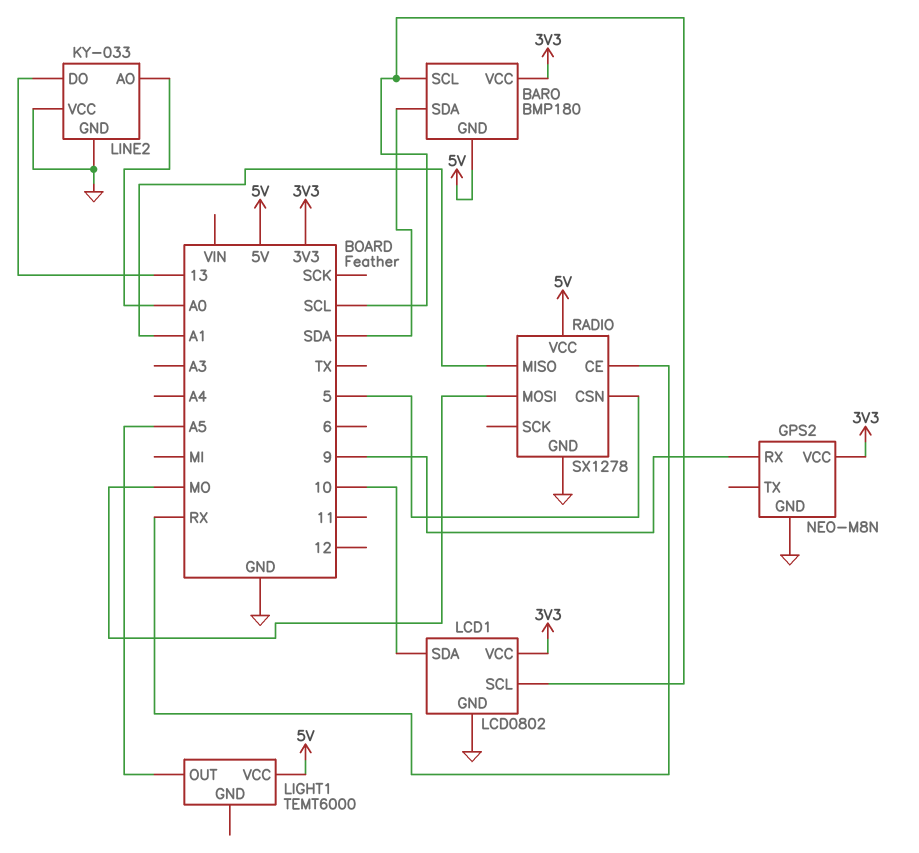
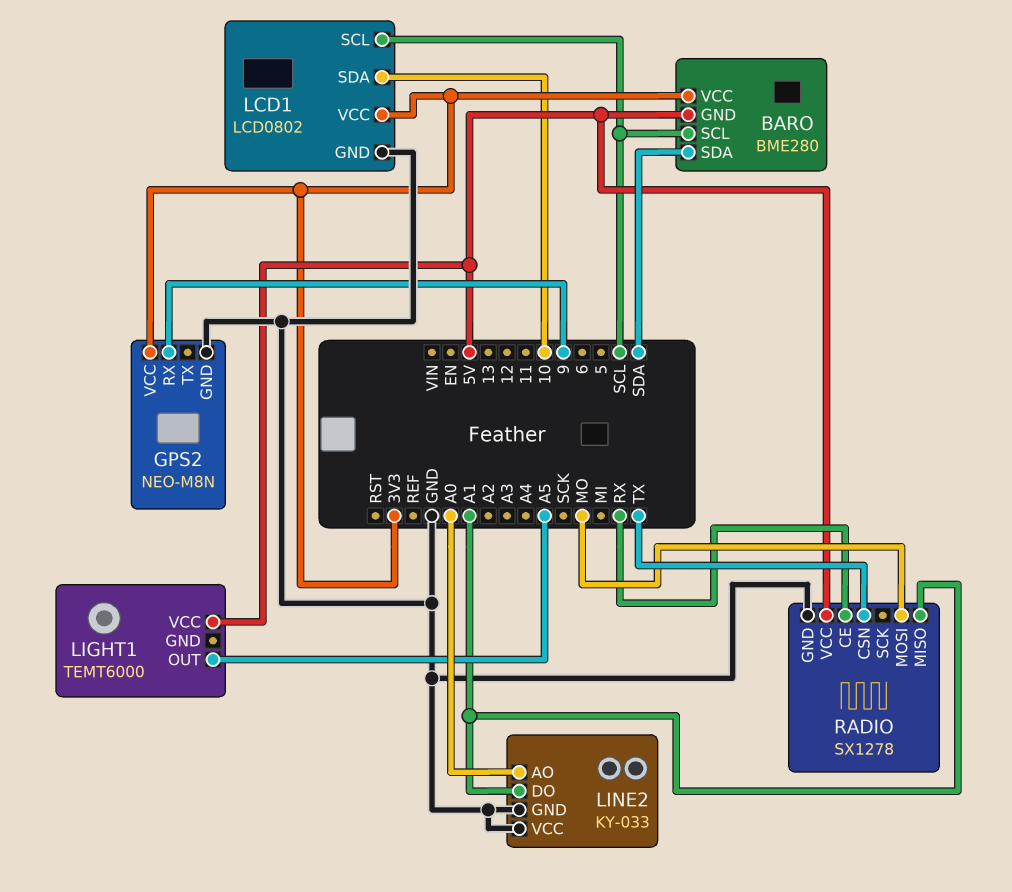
BARO: BMP180 -> BME280
LINE2 pin DO: 13 -> A1
RADIO pin CSN: 5 -> TX

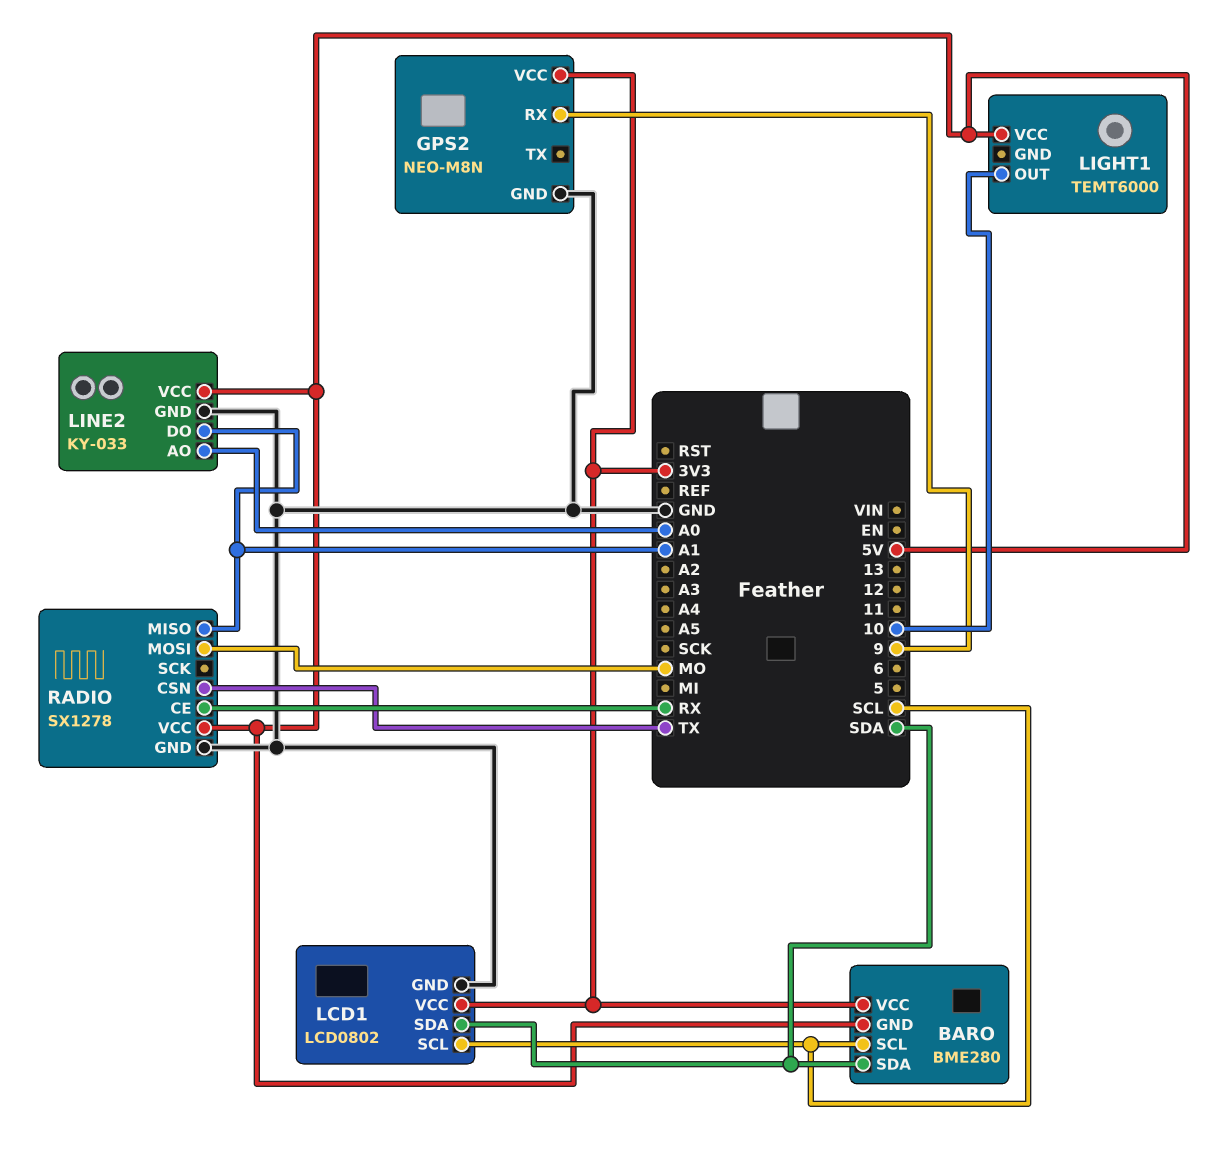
LCD1 pin SDA: 10 -> SDA
LIGHT1 pin OUT: A5 -> 10
LINE2 pin VCC: GND -> 5V

